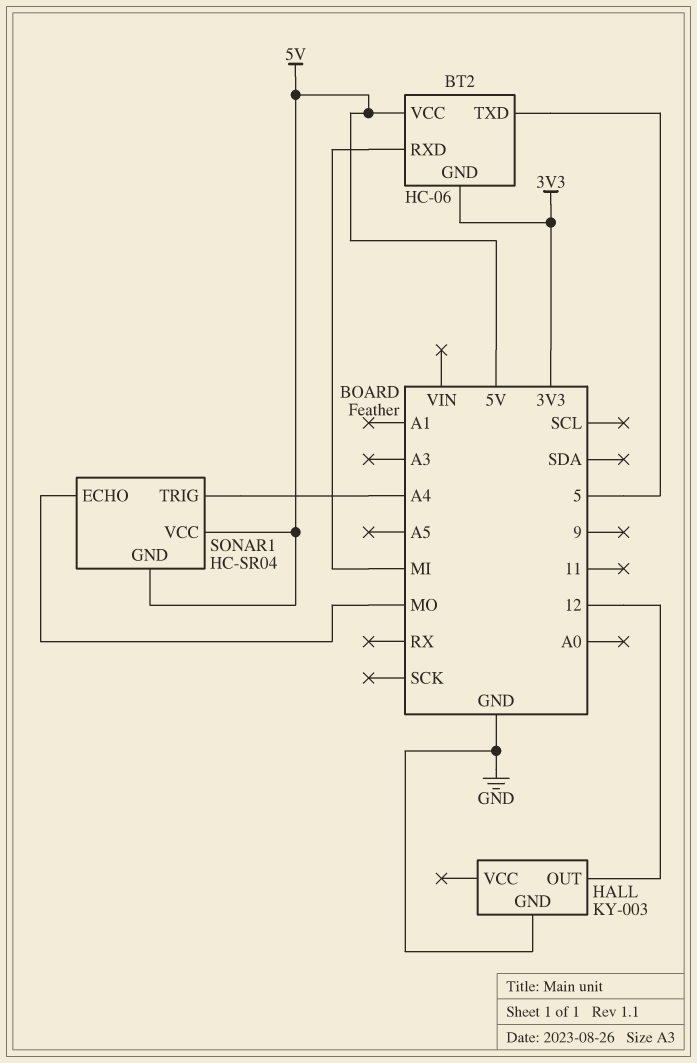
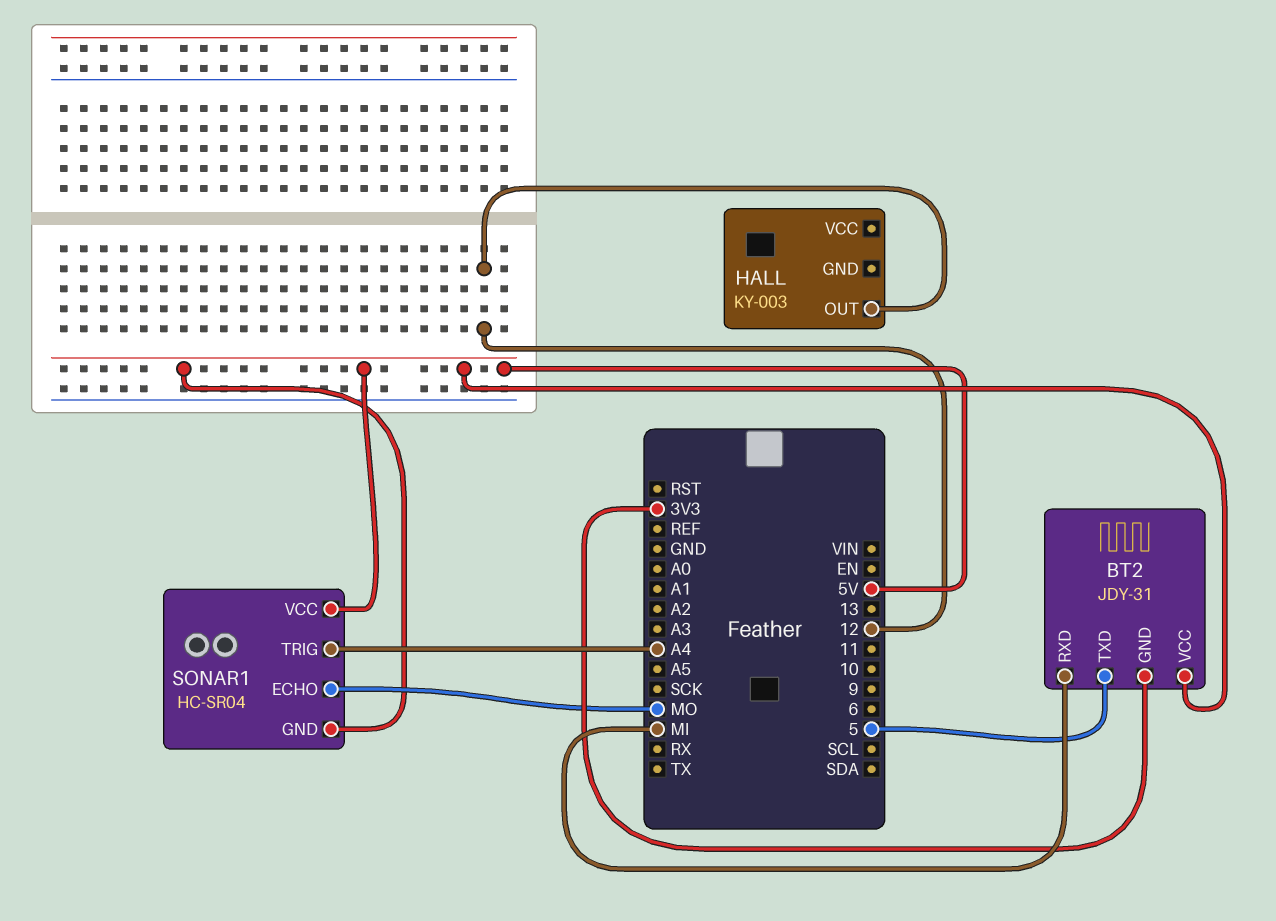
BT2: HC-06 -> JDY-31
HALL pin GND: GND -> none

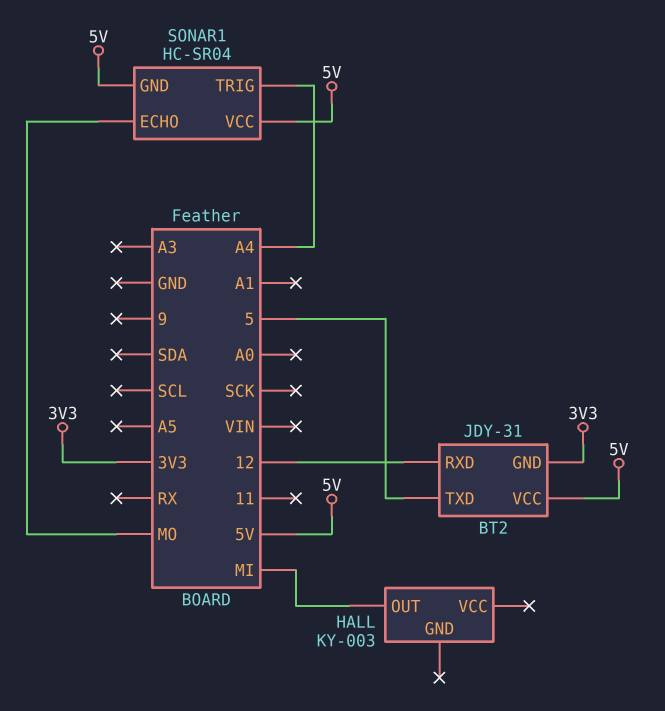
BT2 pin RXD: MI -> 12
HALL pin OUT: 12 -> MI

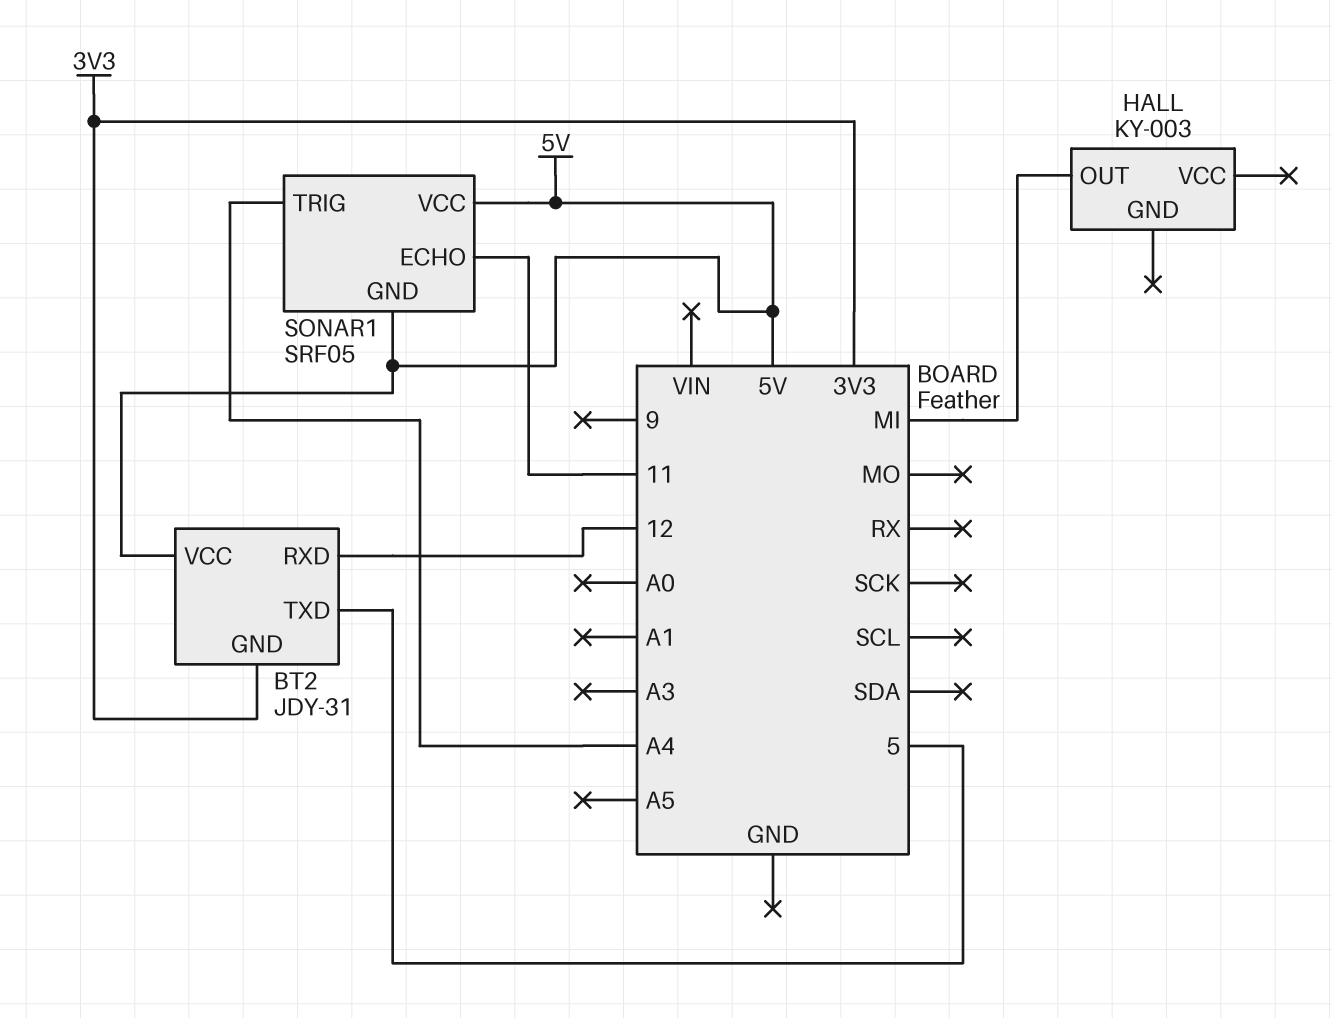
SONAR1: HC-SR04 -> SRF05
SONAR1 pin ECHO: MO -> 11

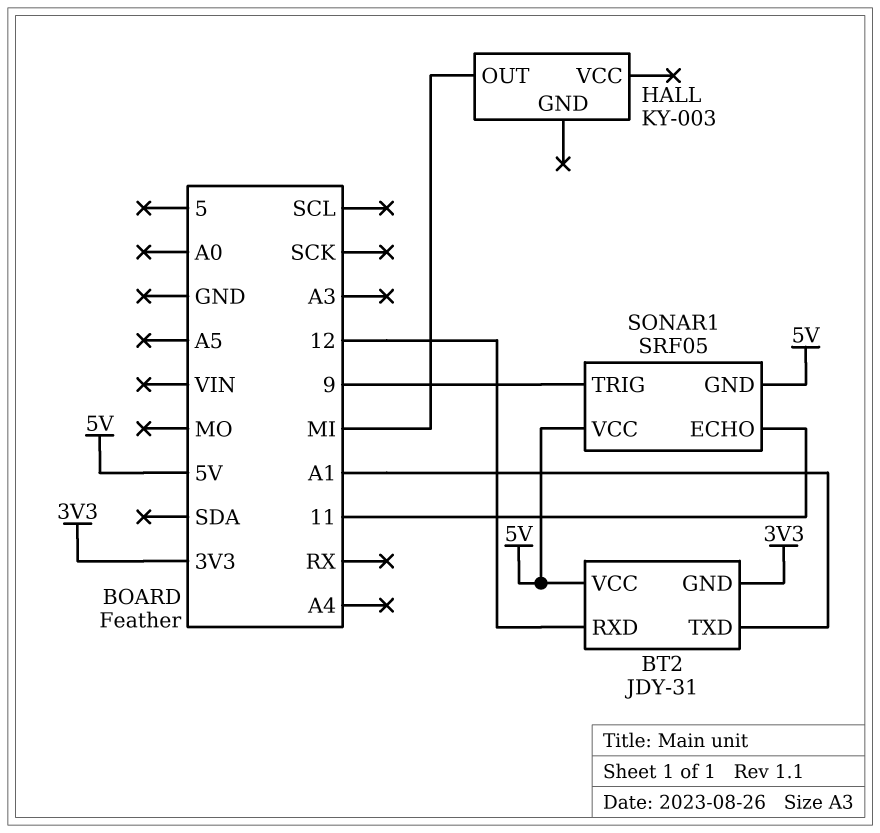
BT2 pin TXD: 5 -> A1
SONAR1 pin TRIG: A4 -> 9

